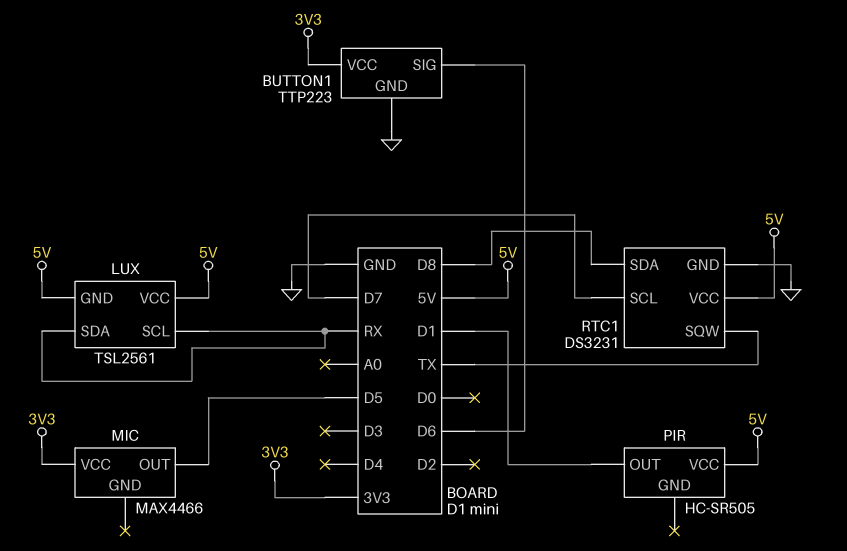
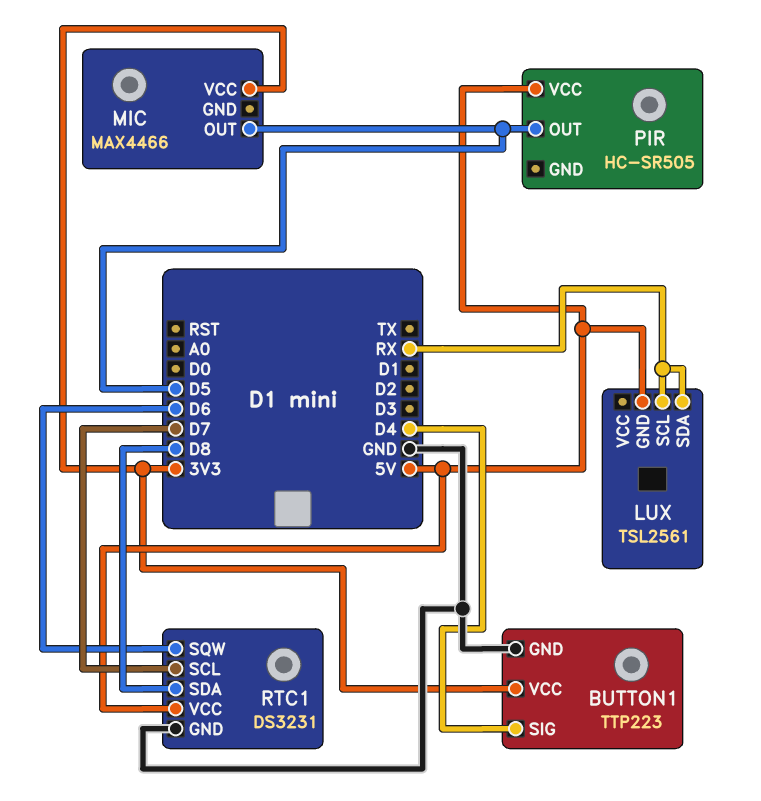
BUTTON1 pin SIG: D6 -> D4
LUX pin VCC: 5V -> none
PIR pin OUT: D1 -> D5
RTC1 pin SQW: TX -> D6

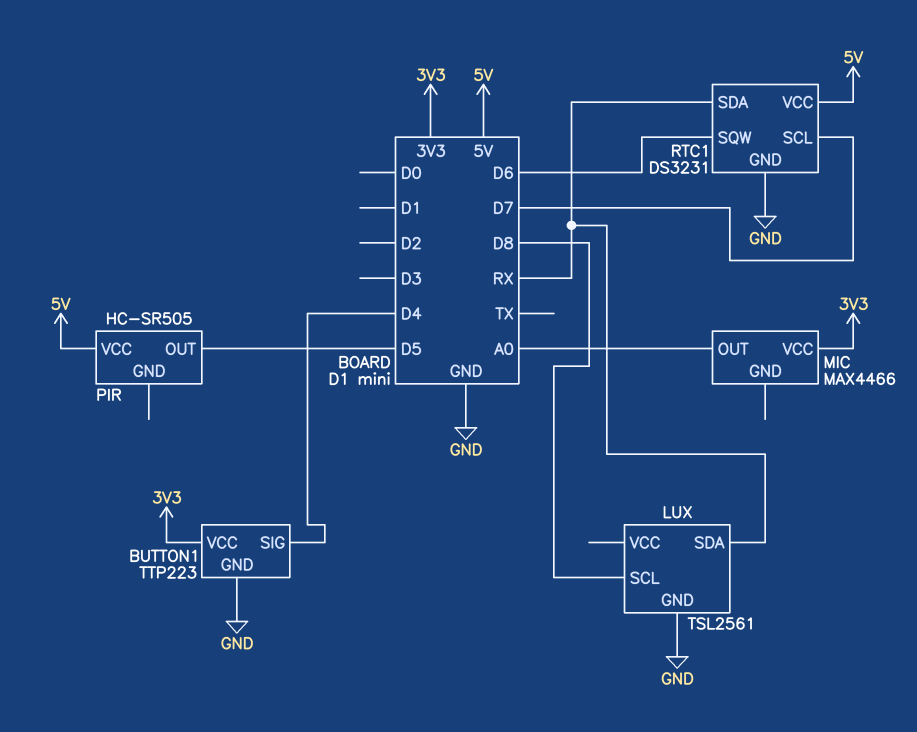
LUX pin GND: 5V -> GND
LUX pin SCL: RX -> D8
MIC pin OUT: D5 -> A0
RTC1 pin SDA: D8 -> RX

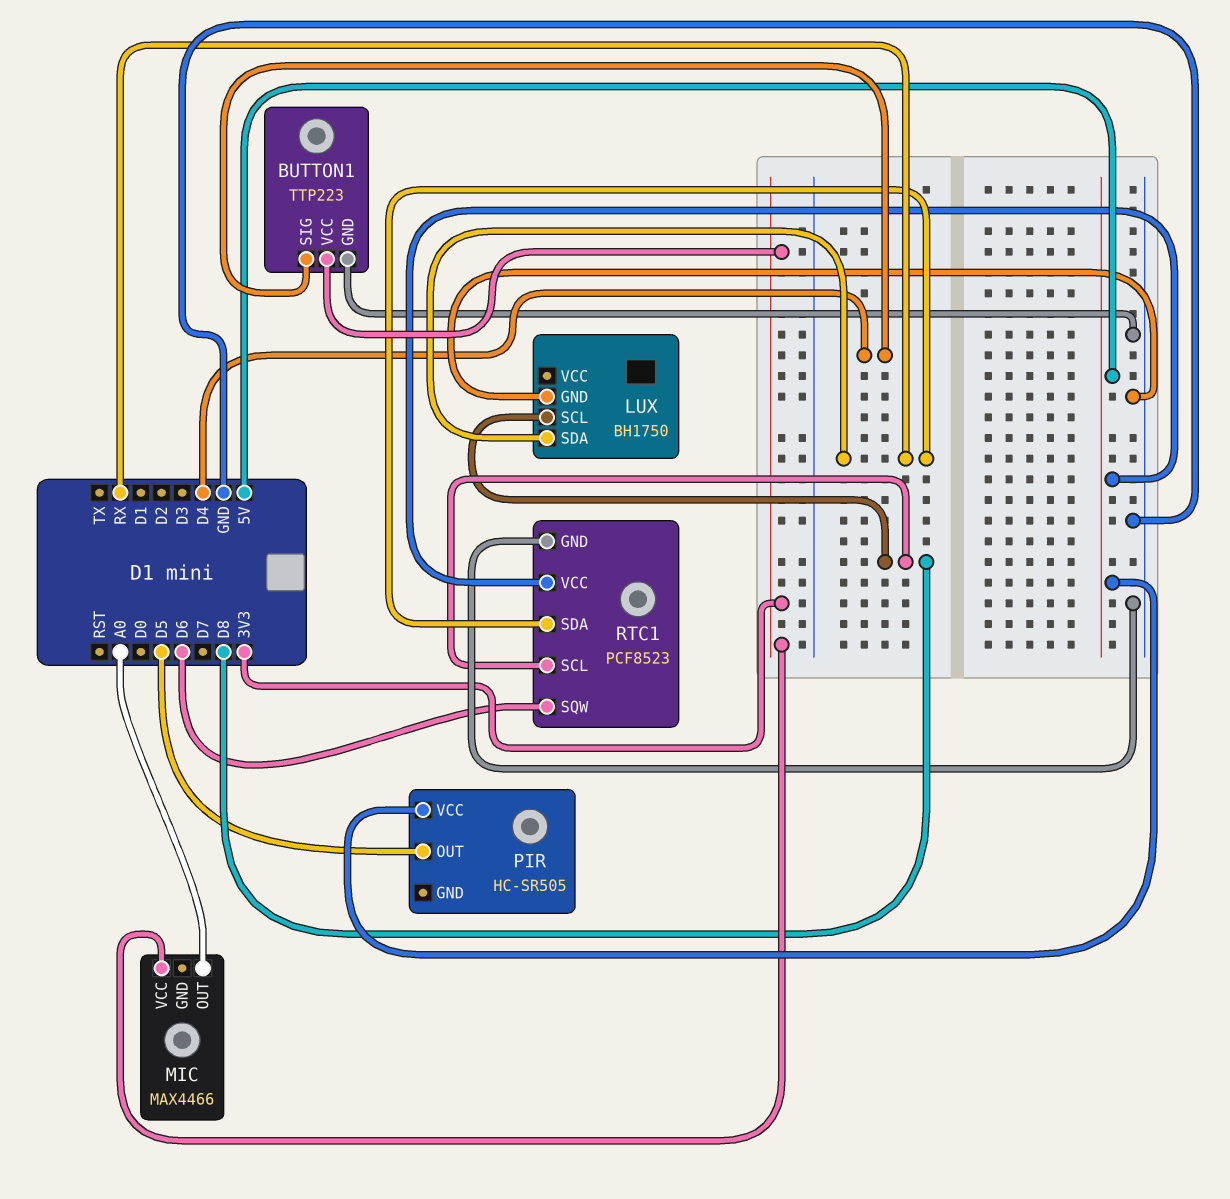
LUX: TSL2561 -> BH1750
RTC1: DS3231 -> PCF8523
RTC1 pin SCL: D7 -> D8

